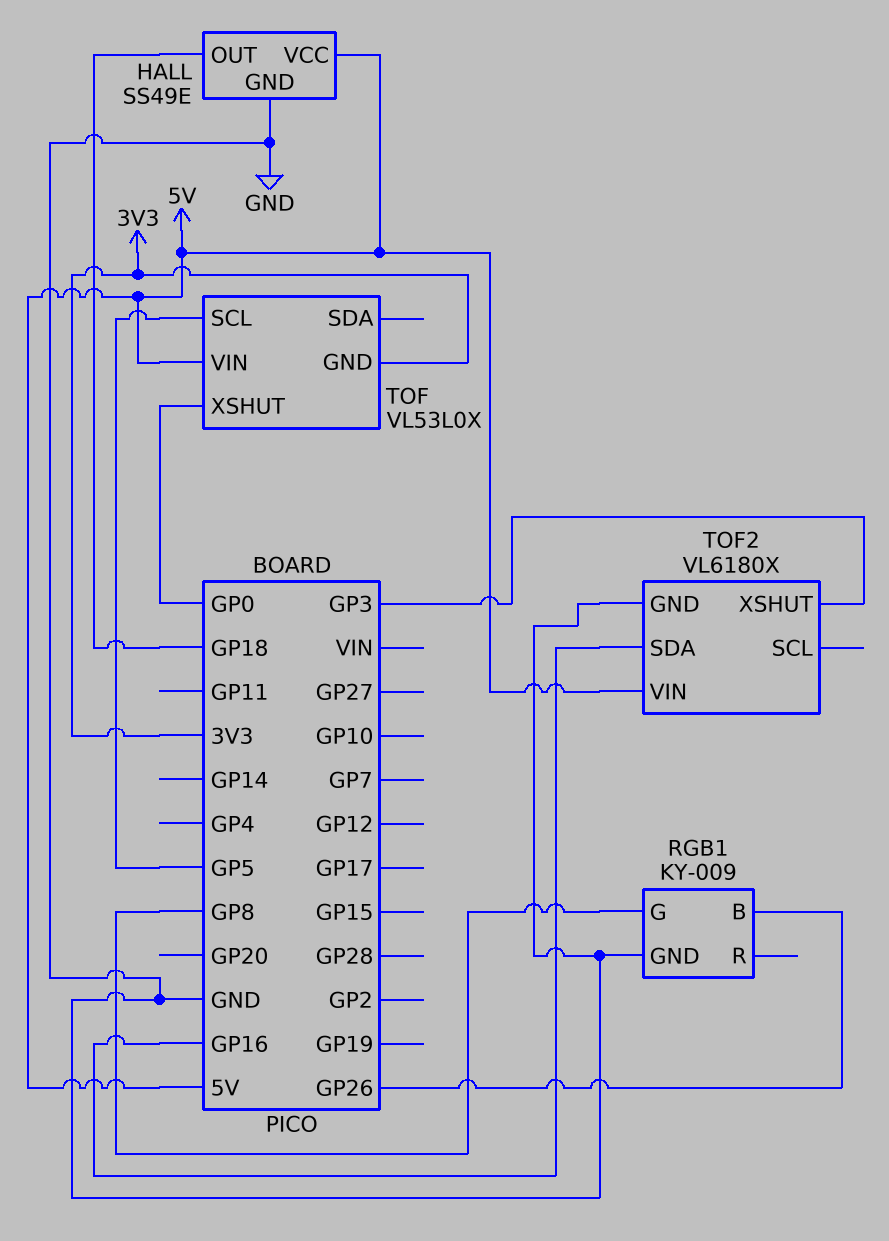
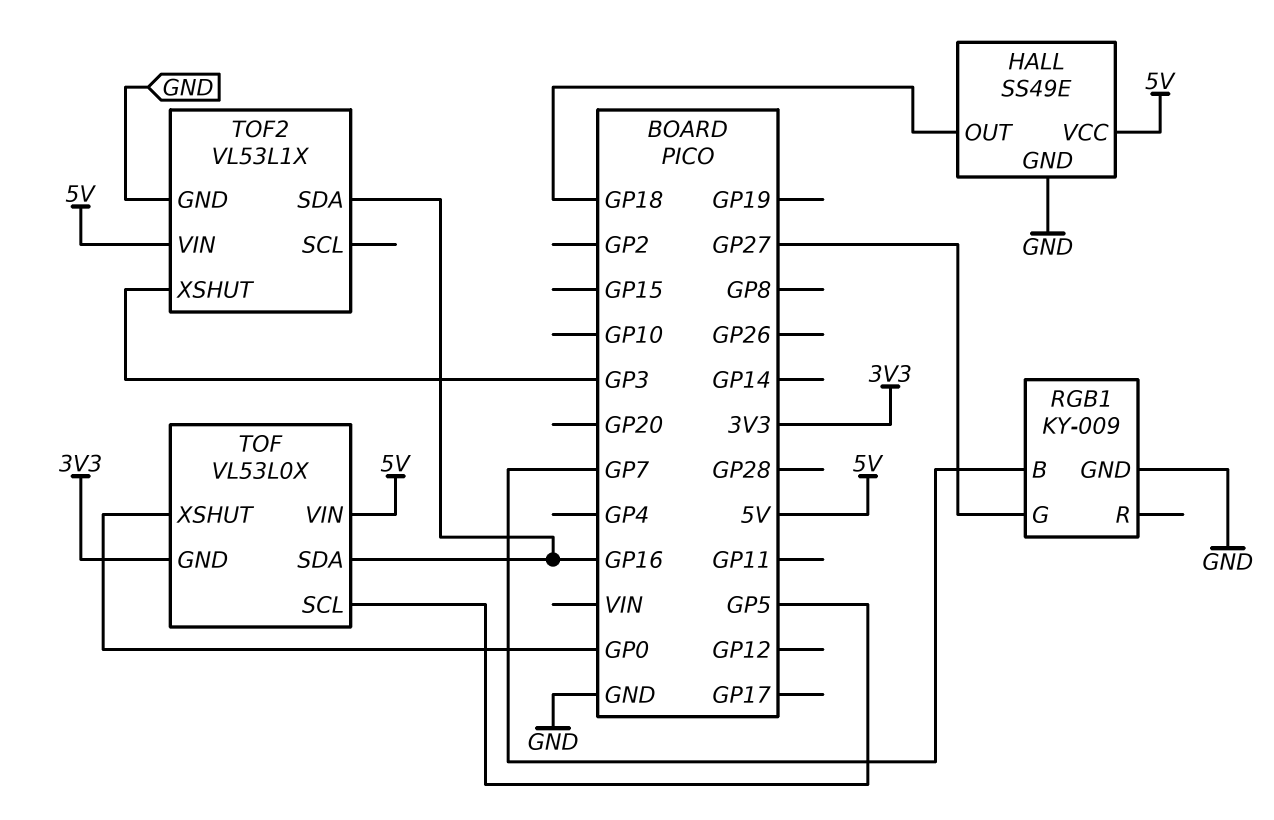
RGB1 pin B: GP26 -> GP7
RGB1 pin G: GP8 -> GP27
TOF pin SDA: none -> GP16
TOF2: VL6180X -> VL53L1X

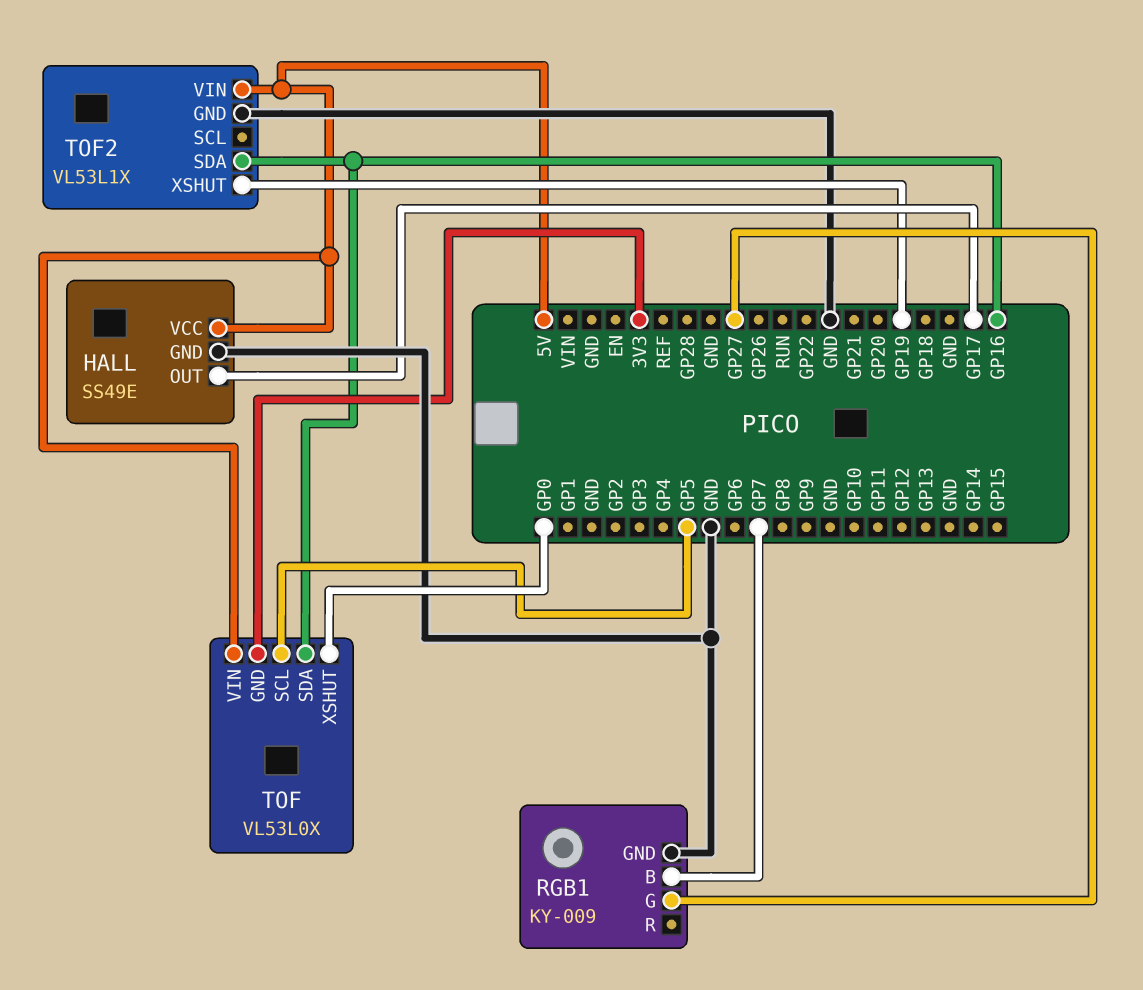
HALL pin OUT: GP18 -> GP17
TOF2 pin XSHUT: GP3 -> GP19

